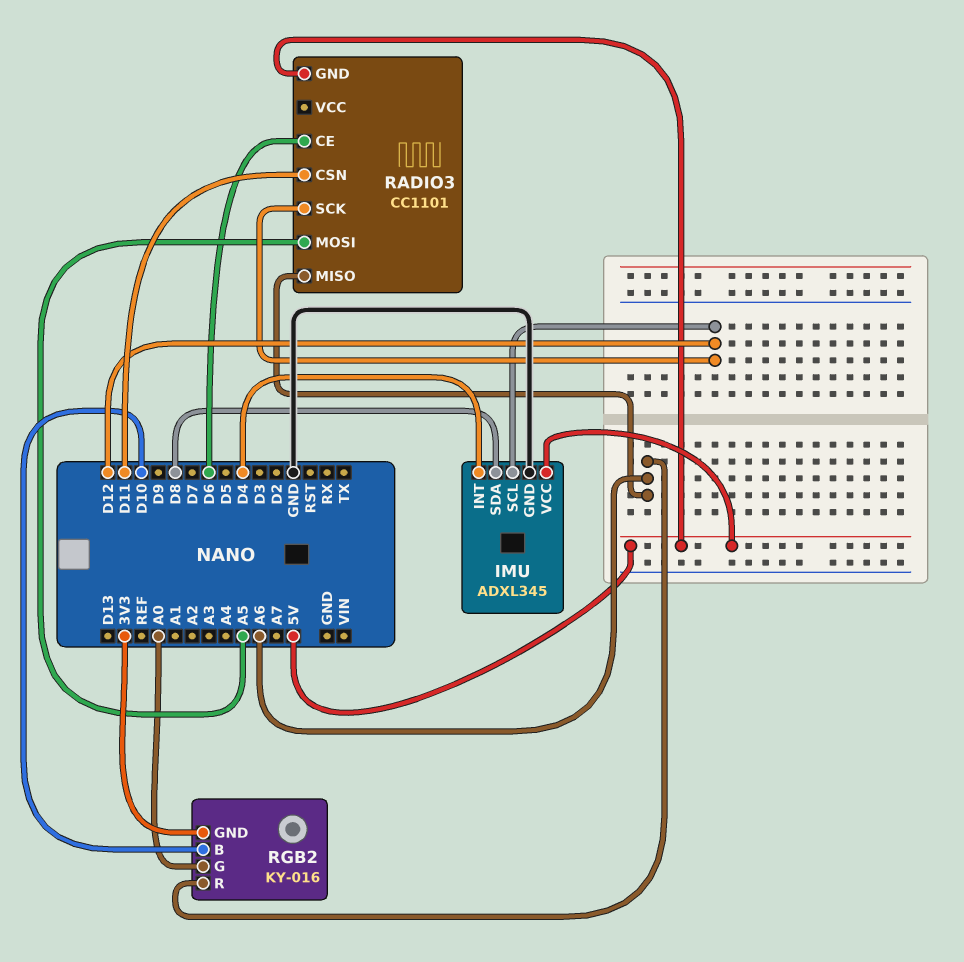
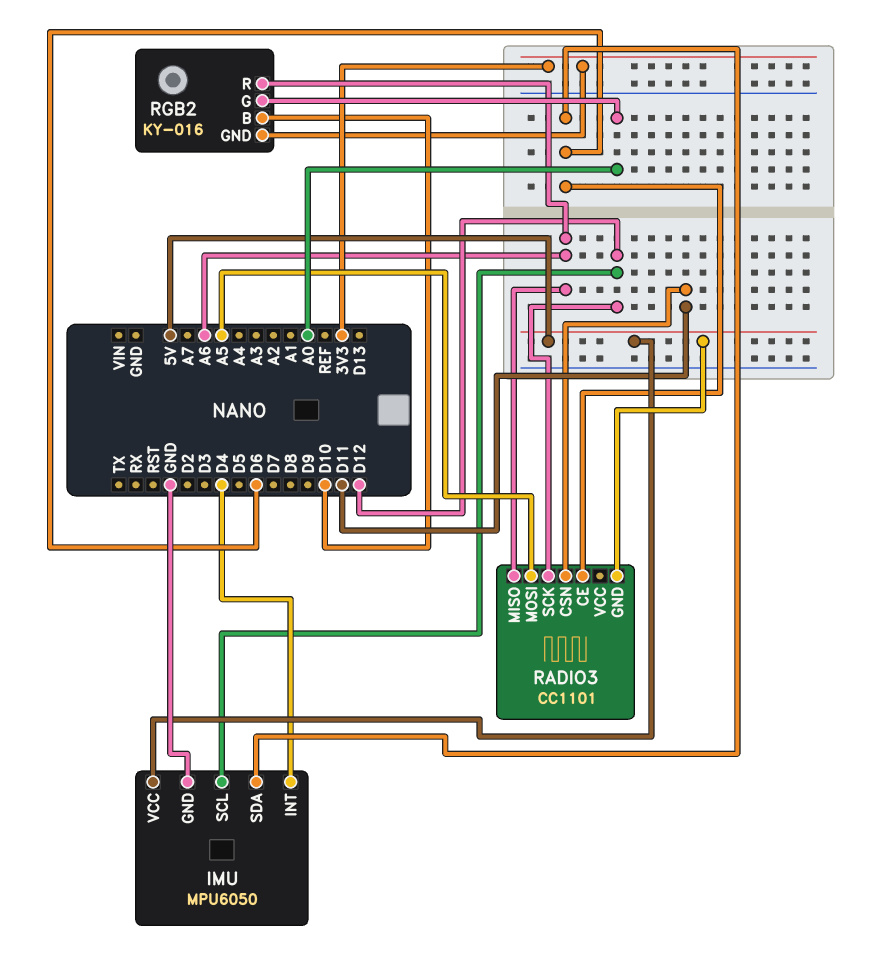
IMU: ADXL345 -> MPU6050
IMU pin SDA: D8 -> D6

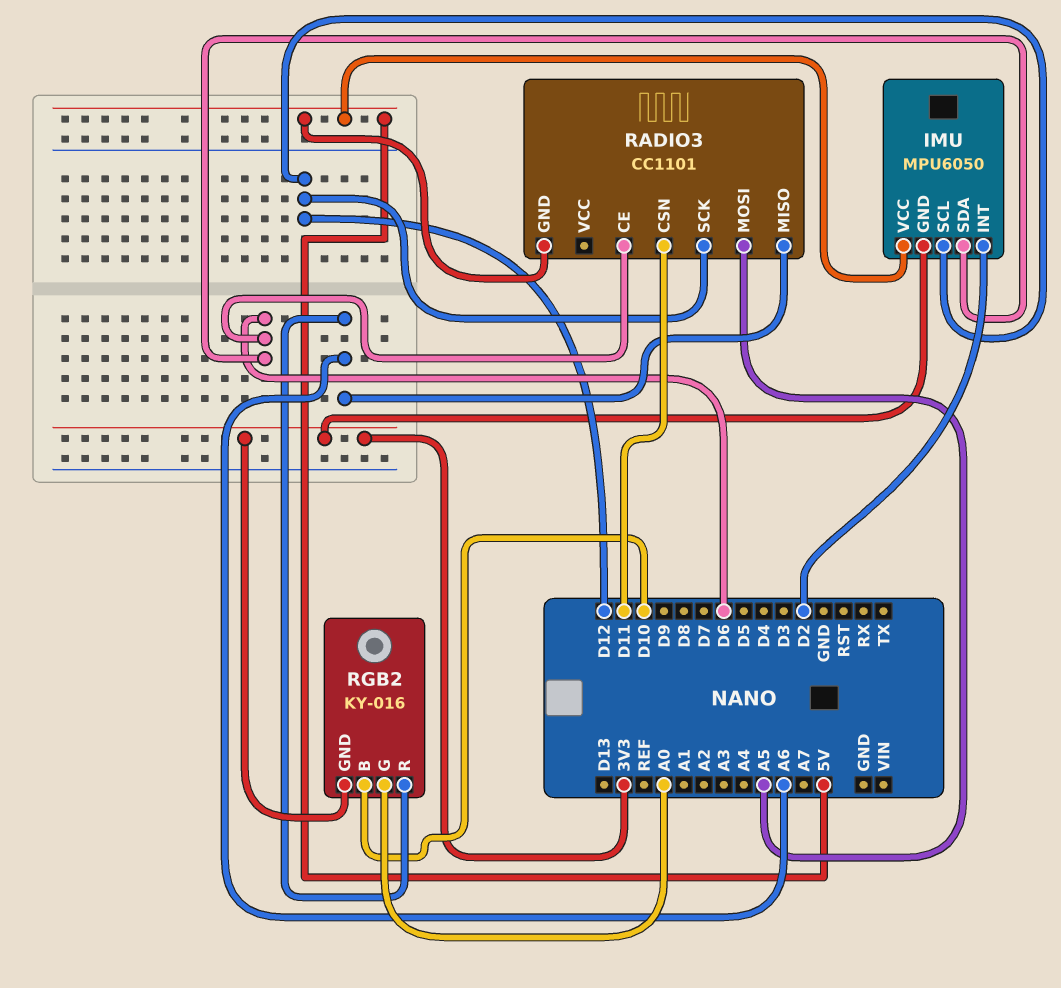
IMU pin GND: GND -> 3V3
IMU pin INT: D4 -> D2

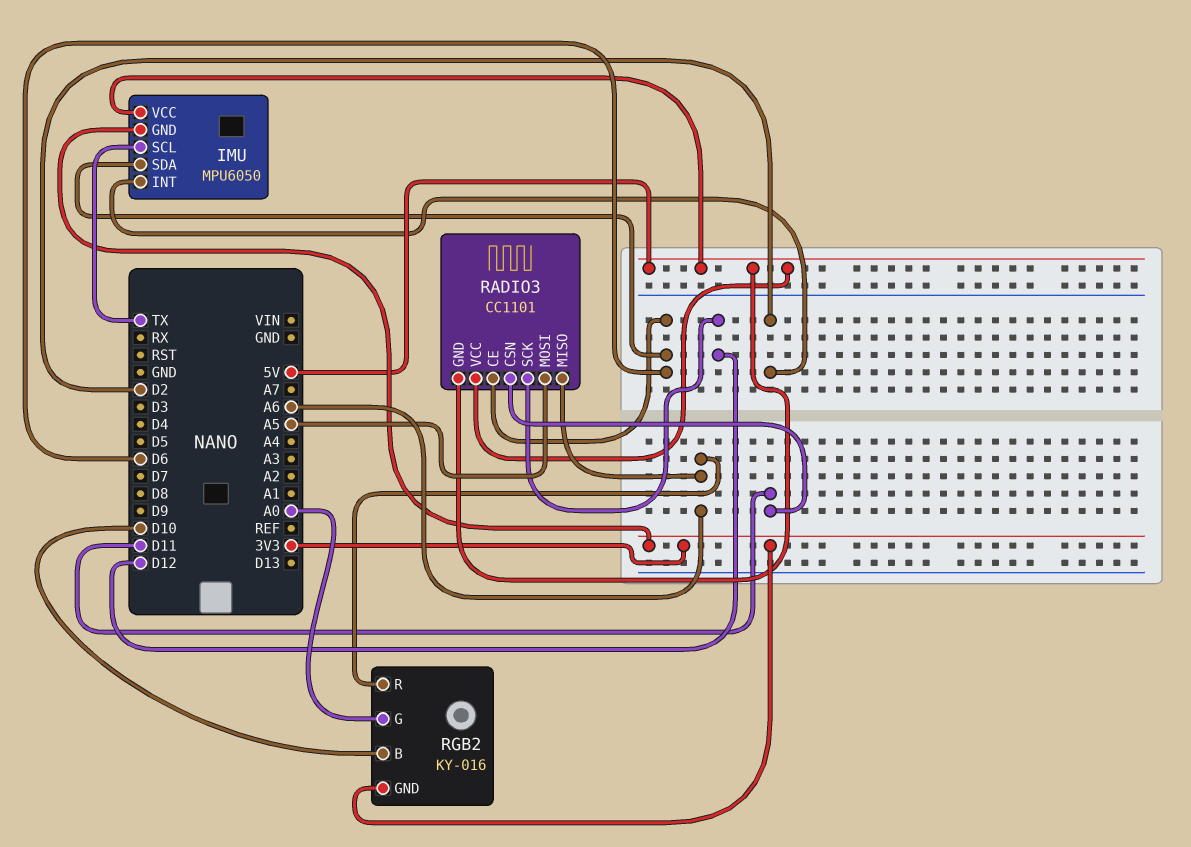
IMU pin SCL: D12 -> TX
RADIO3 pin VCC: none -> 5V

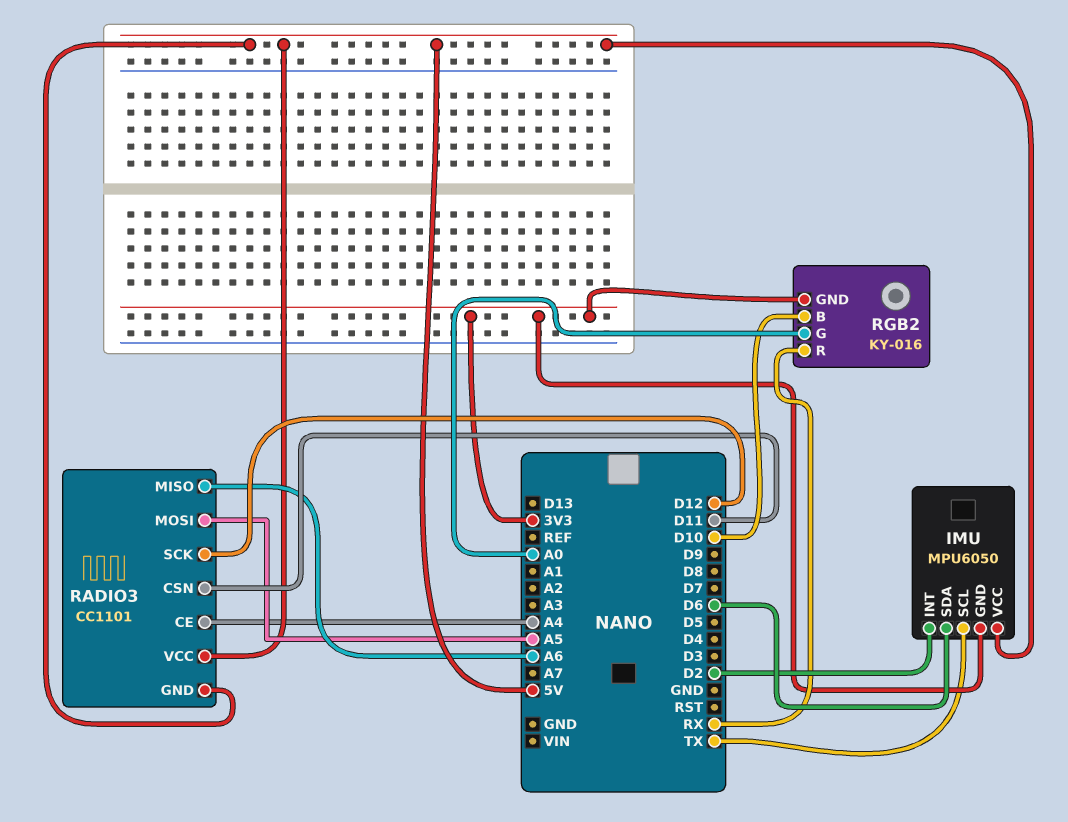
RADIO3 pin CE: D6 -> A4
RGB2 pin R: A6 -> RX

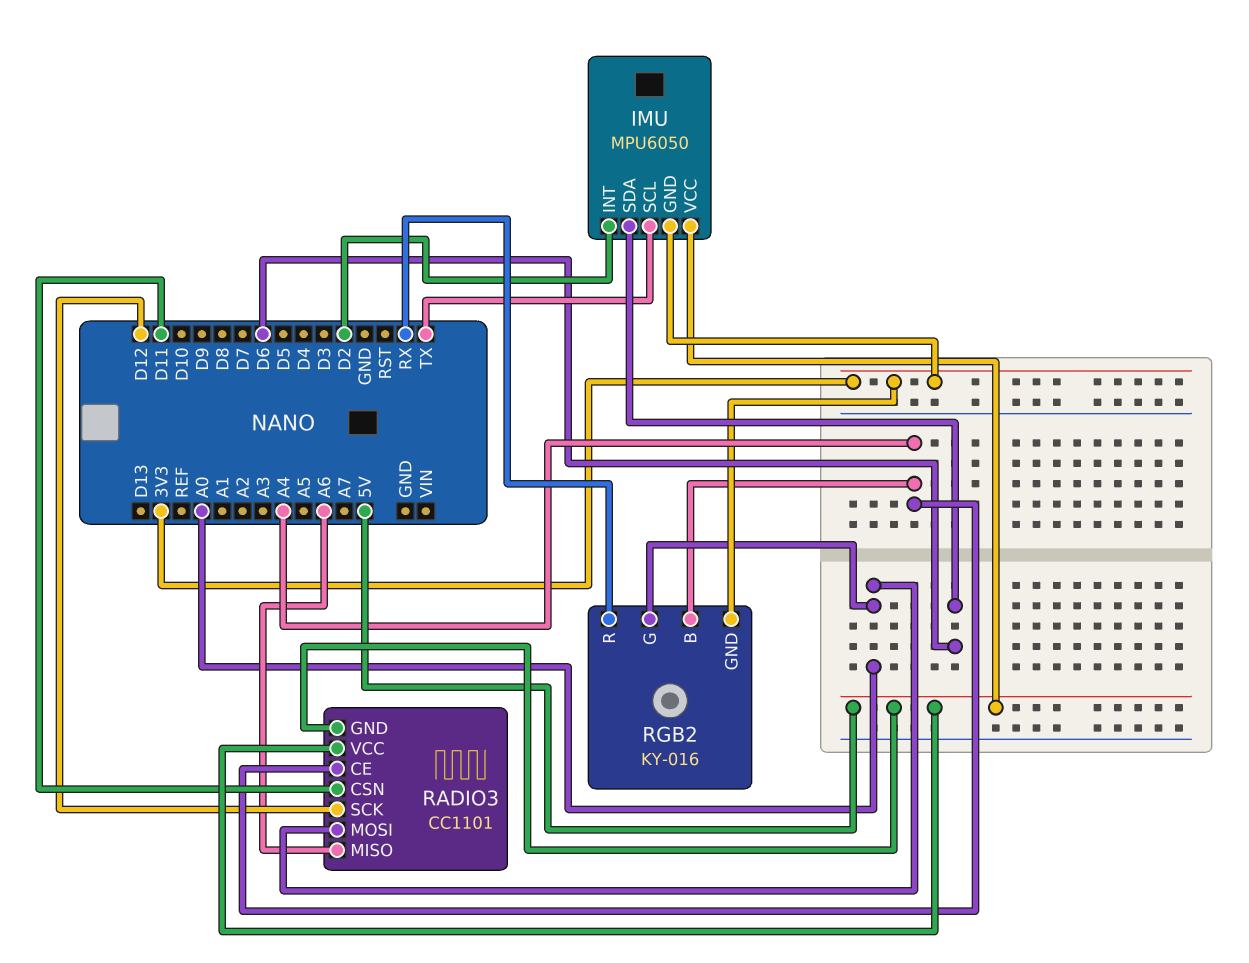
RADIO3 pin MOSI: A5 -> A0
RGB2 pin B: D10 -> A4

